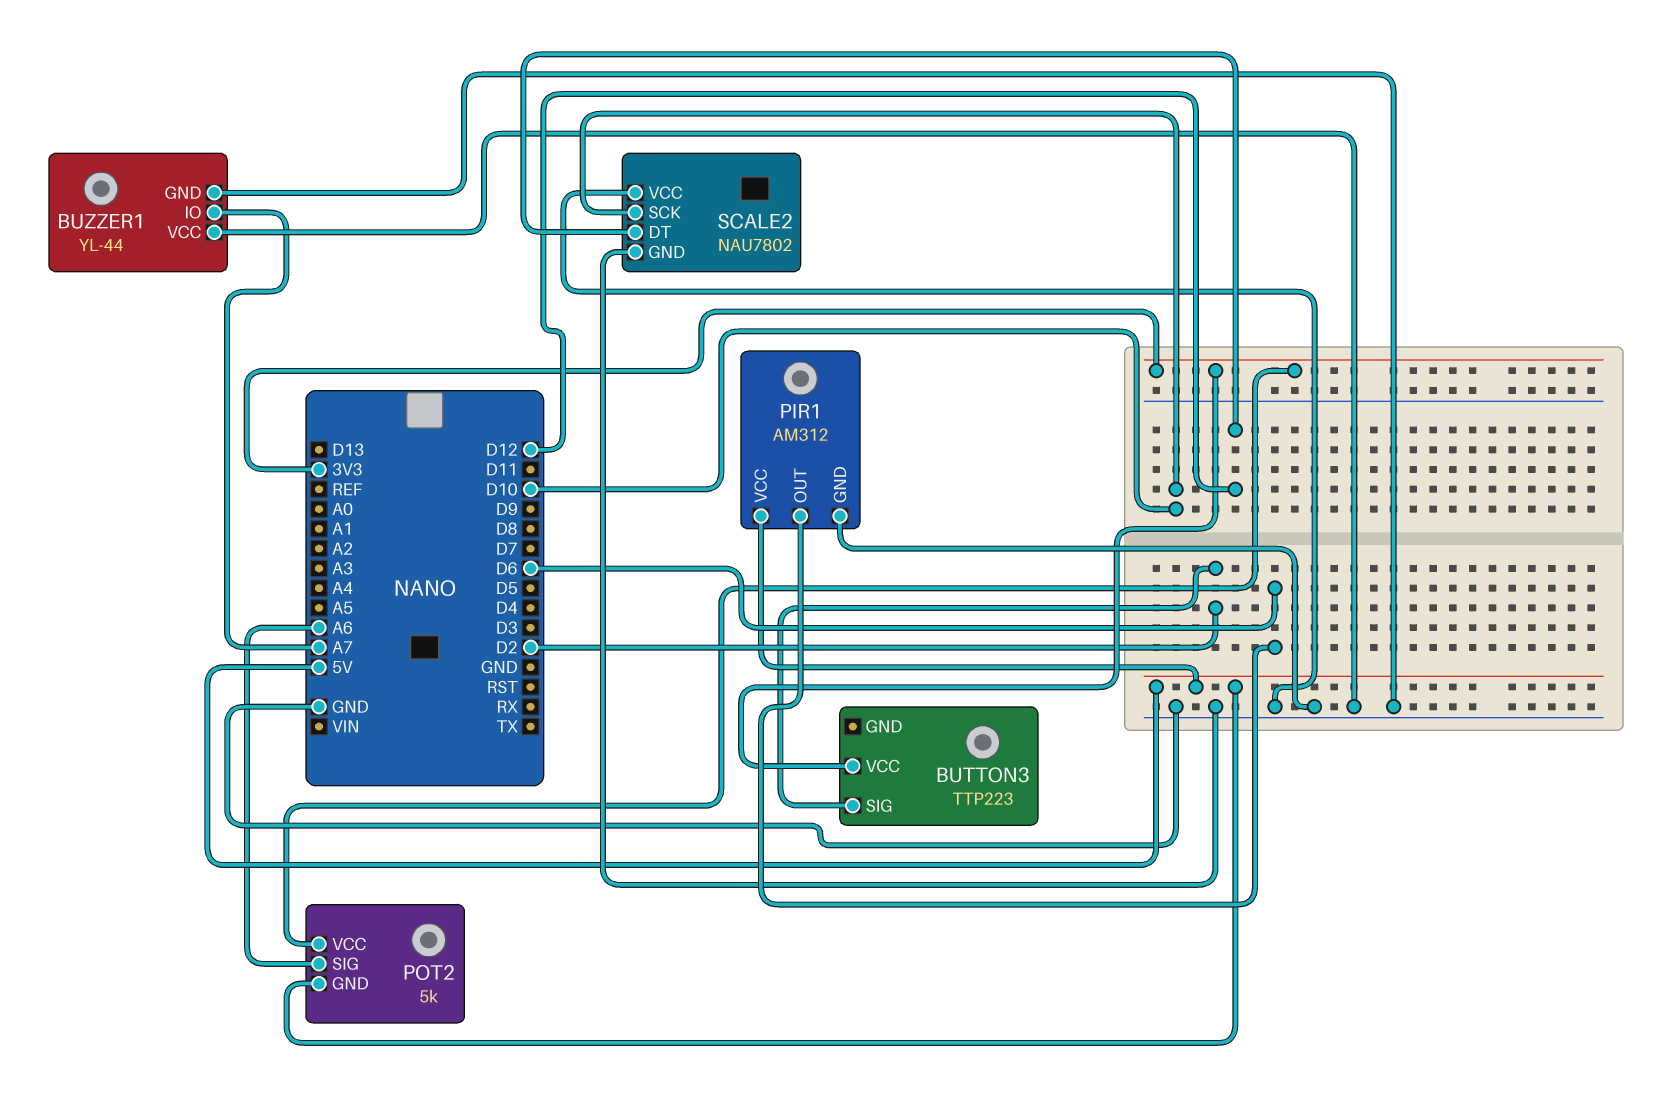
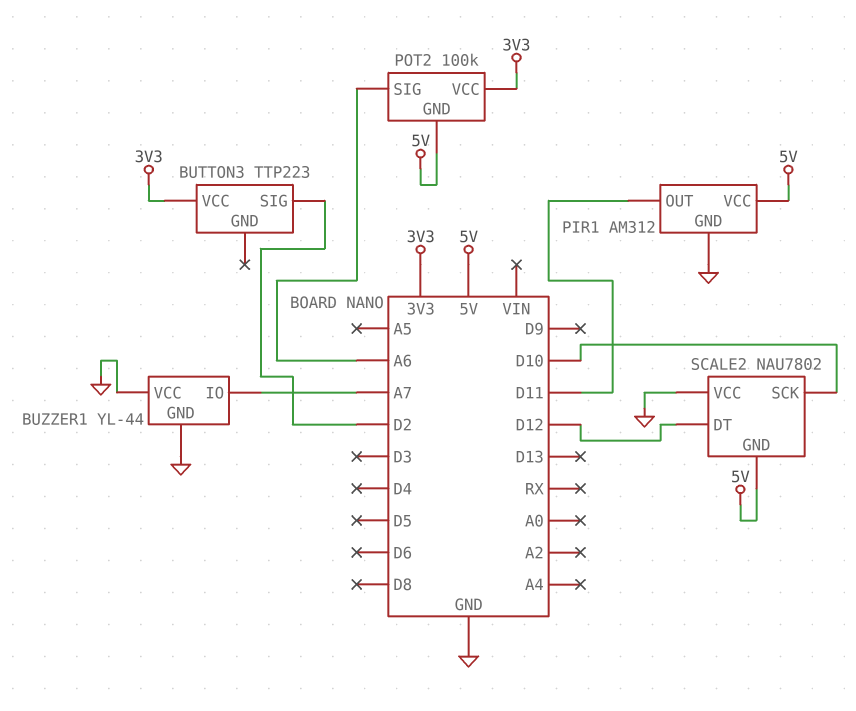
PIR1 pin OUT: D6 -> D11
POT2: 5k -> 100k
SCALE2 pin GND: GND -> 5V

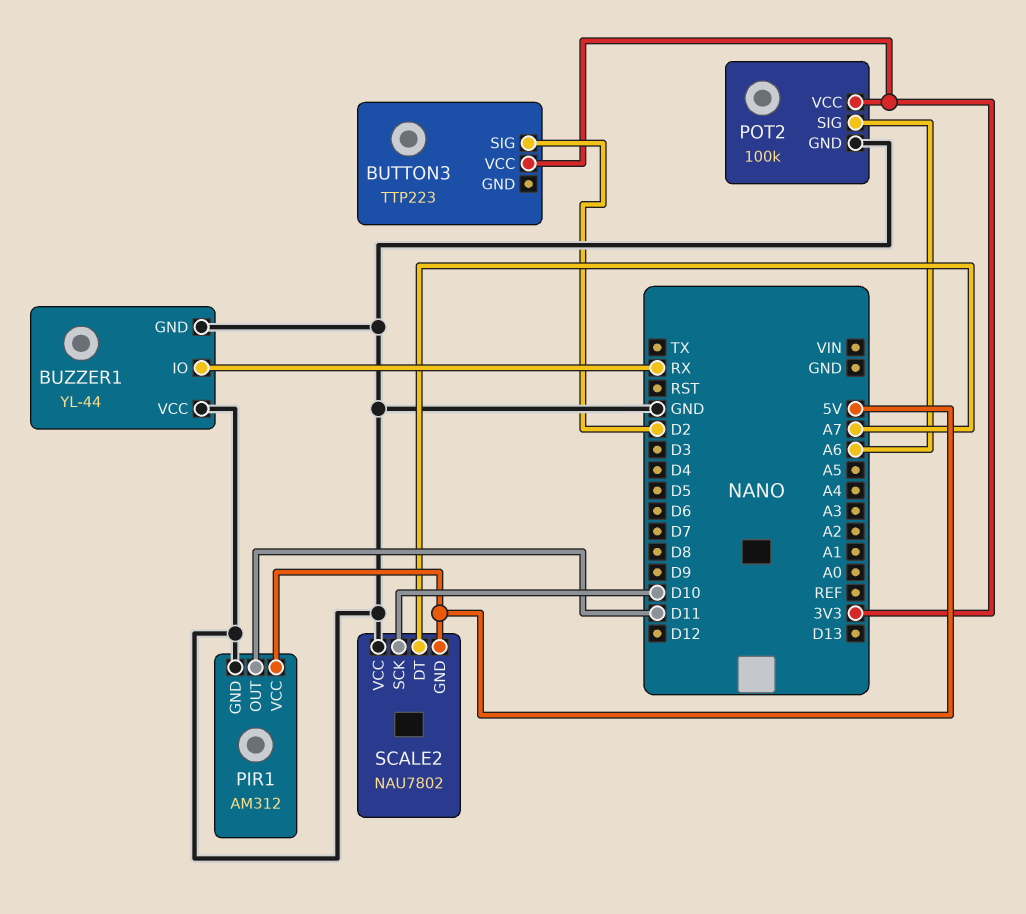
BUZZER1 pin IO: A7 -> RX
POT2 pin GND: 5V -> GND
SCALE2 pin DT: D12 -> A7

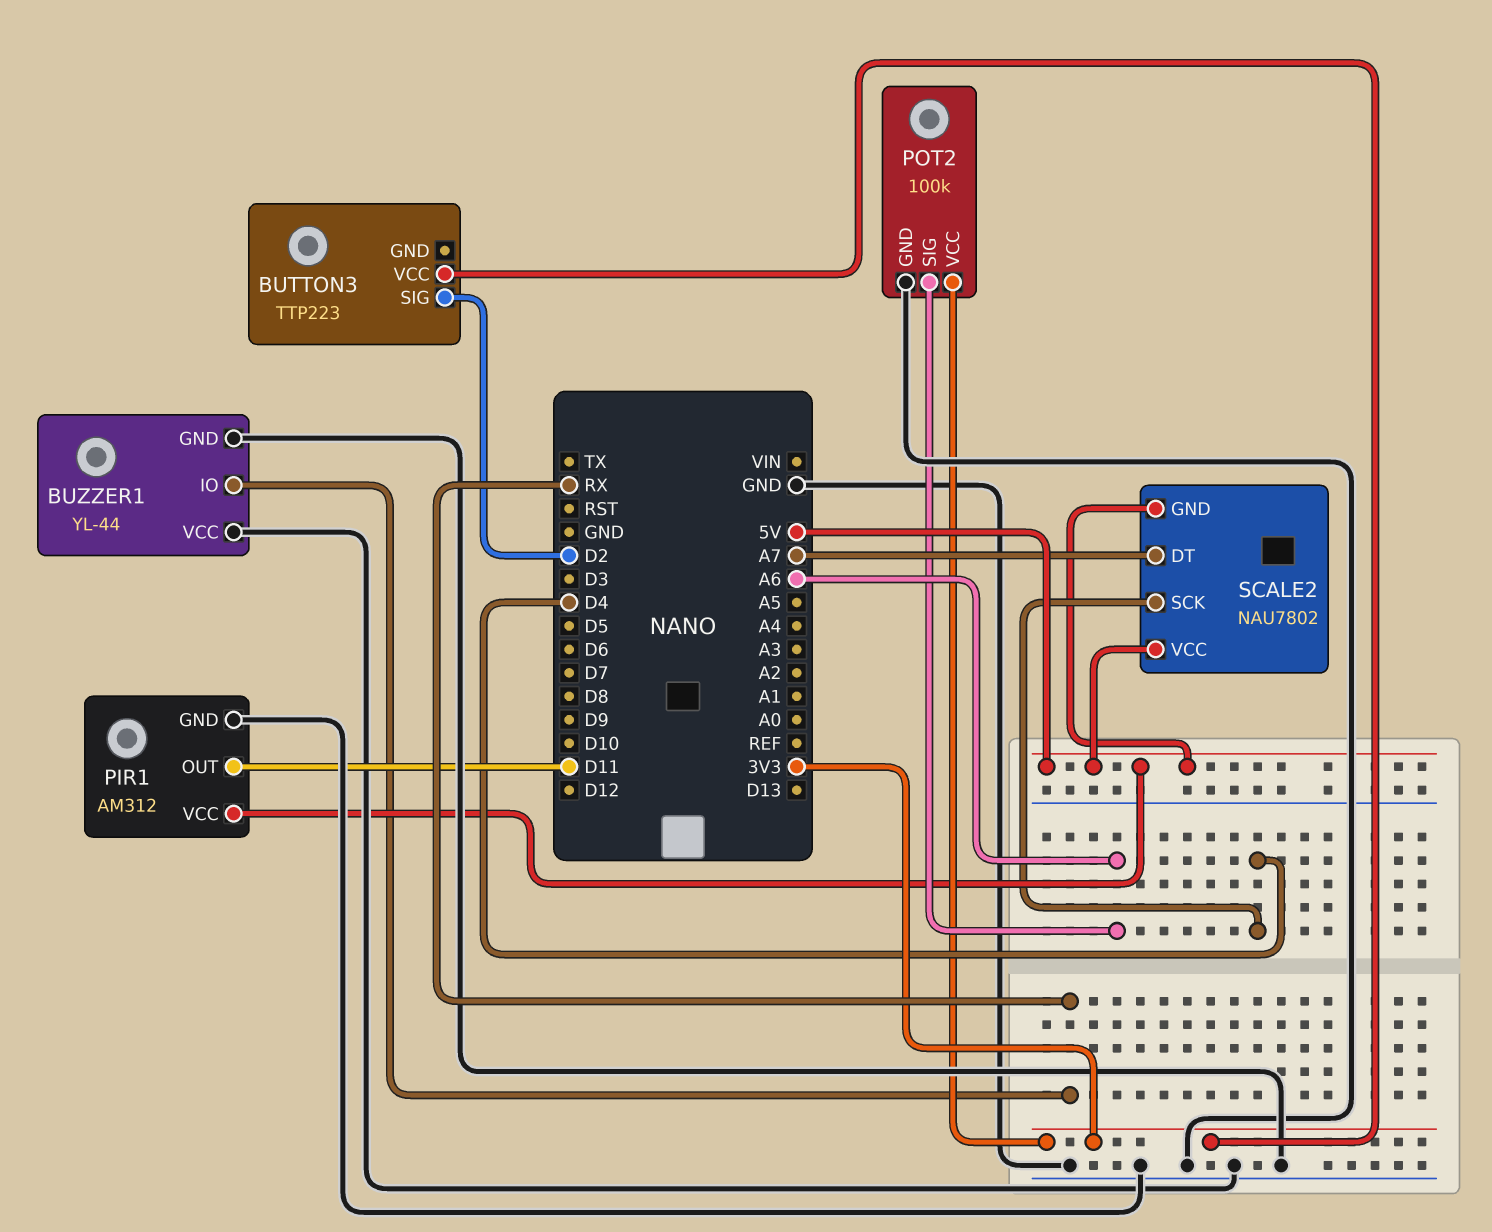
SCALE2 pin SCK: D10 -> D4
SCALE2 pin VCC: GND -> 5V

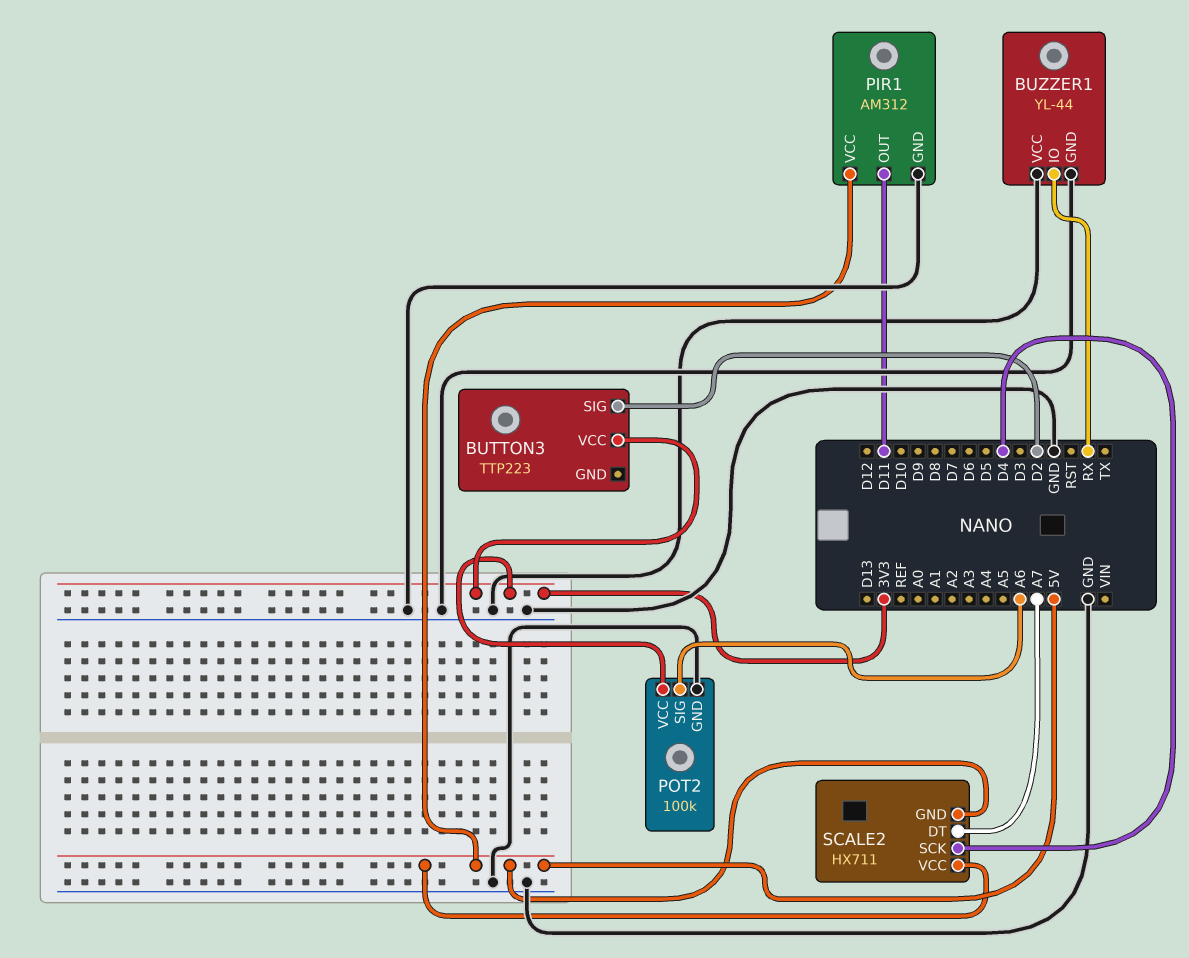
SCALE2: NAU7802 -> HX711

